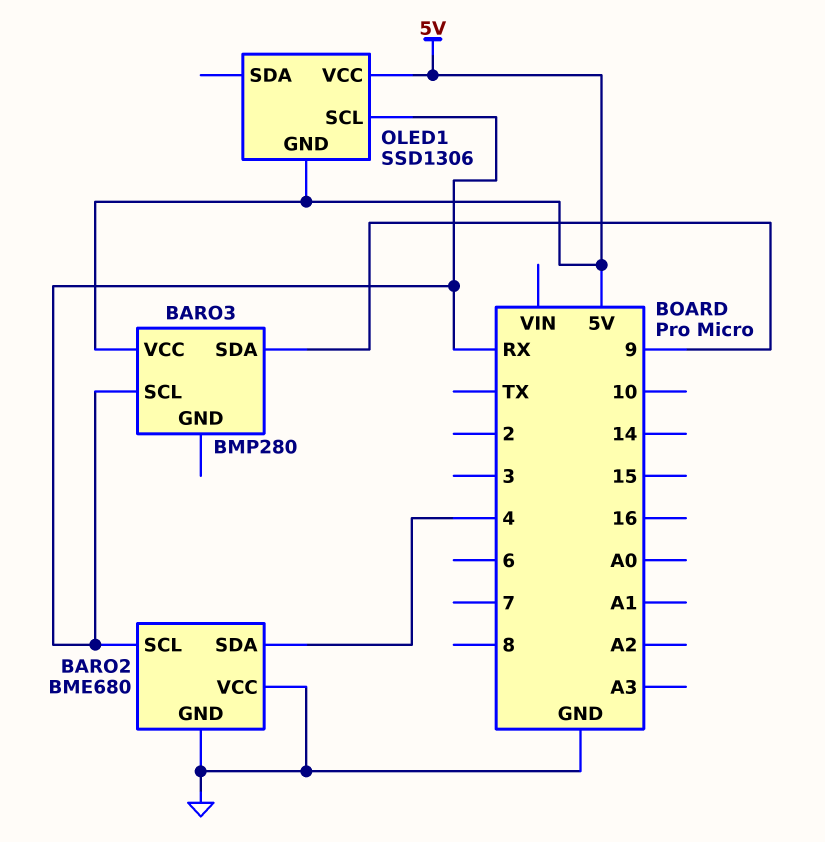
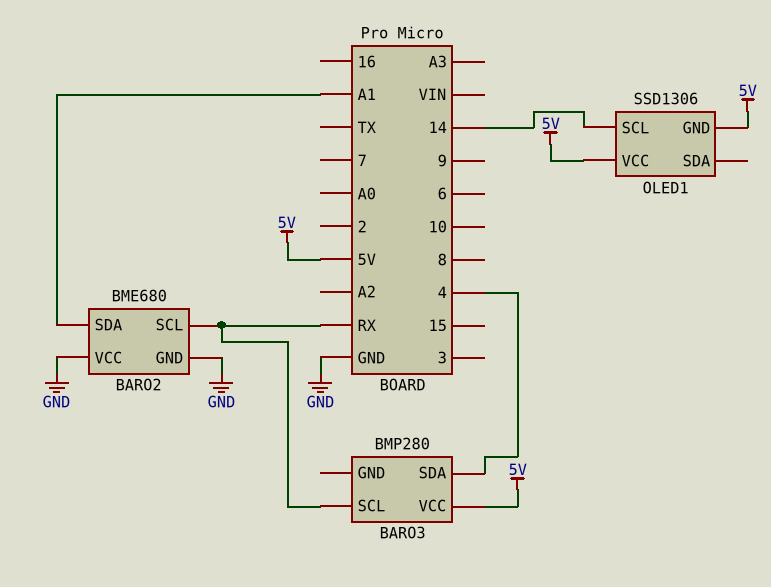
BARO2 pin SDA: 4 -> A1
BARO3 pin SDA: 9 -> 4
OLED1 pin SCL: RX -> 14

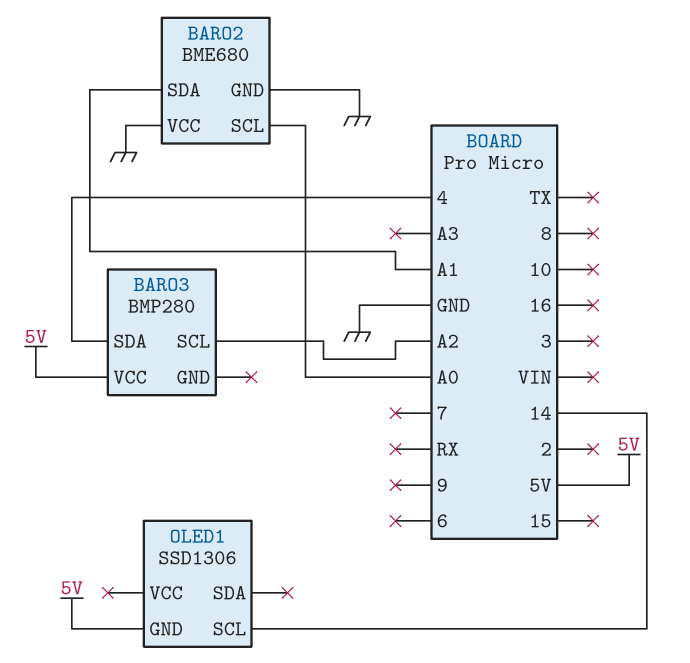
BARO2 pin SCL: RX -> A0
BARO3 pin SCL: RX -> A2
OLED1 pin VCC: 5V -> none

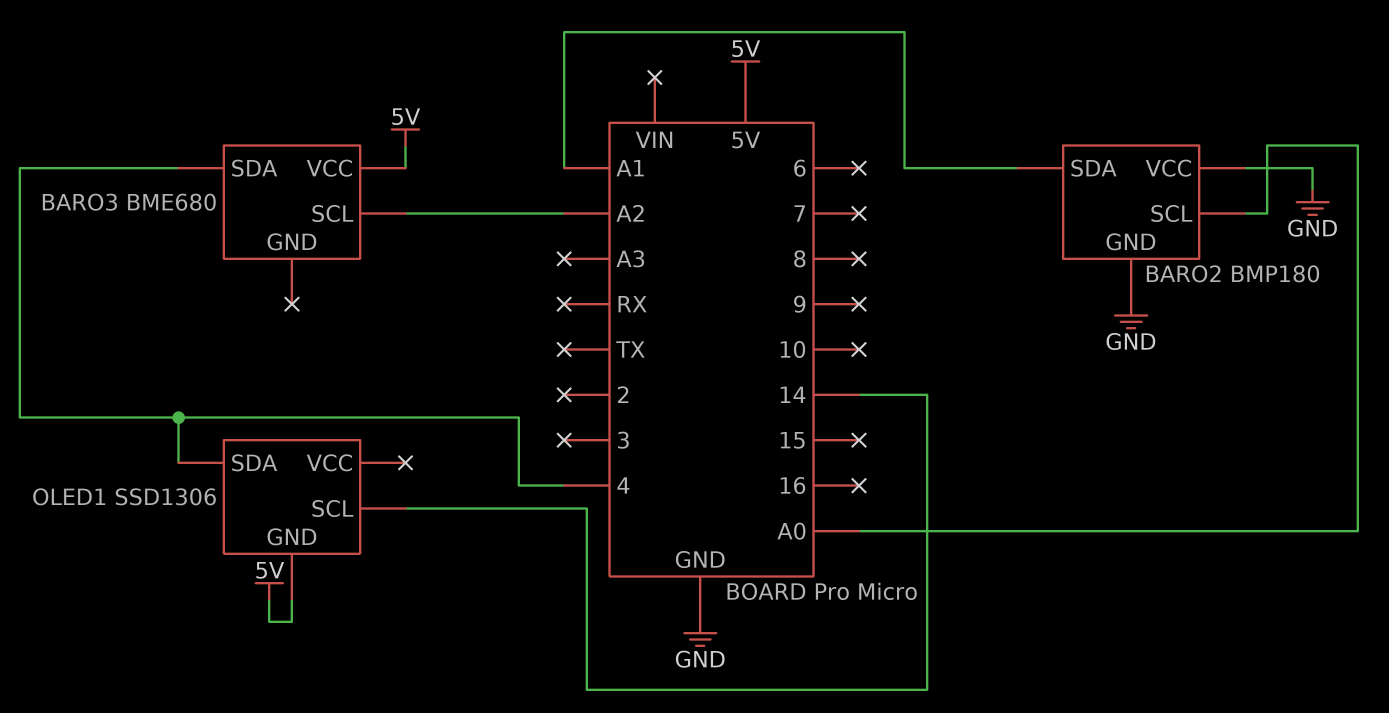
BARO2: BME680 -> BMP180
BARO3: BMP280 -> BME680
OLED1 pin SDA: none -> 4

